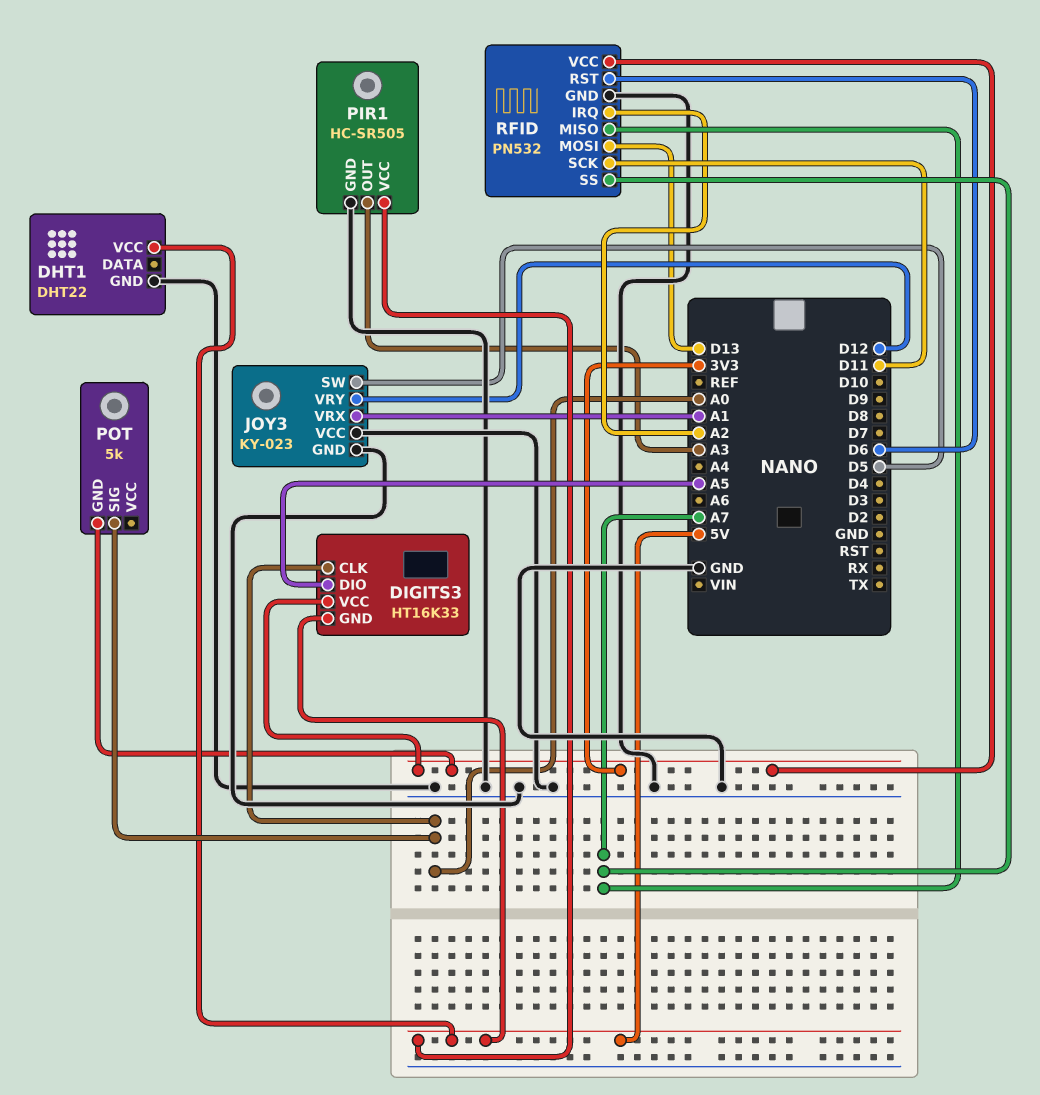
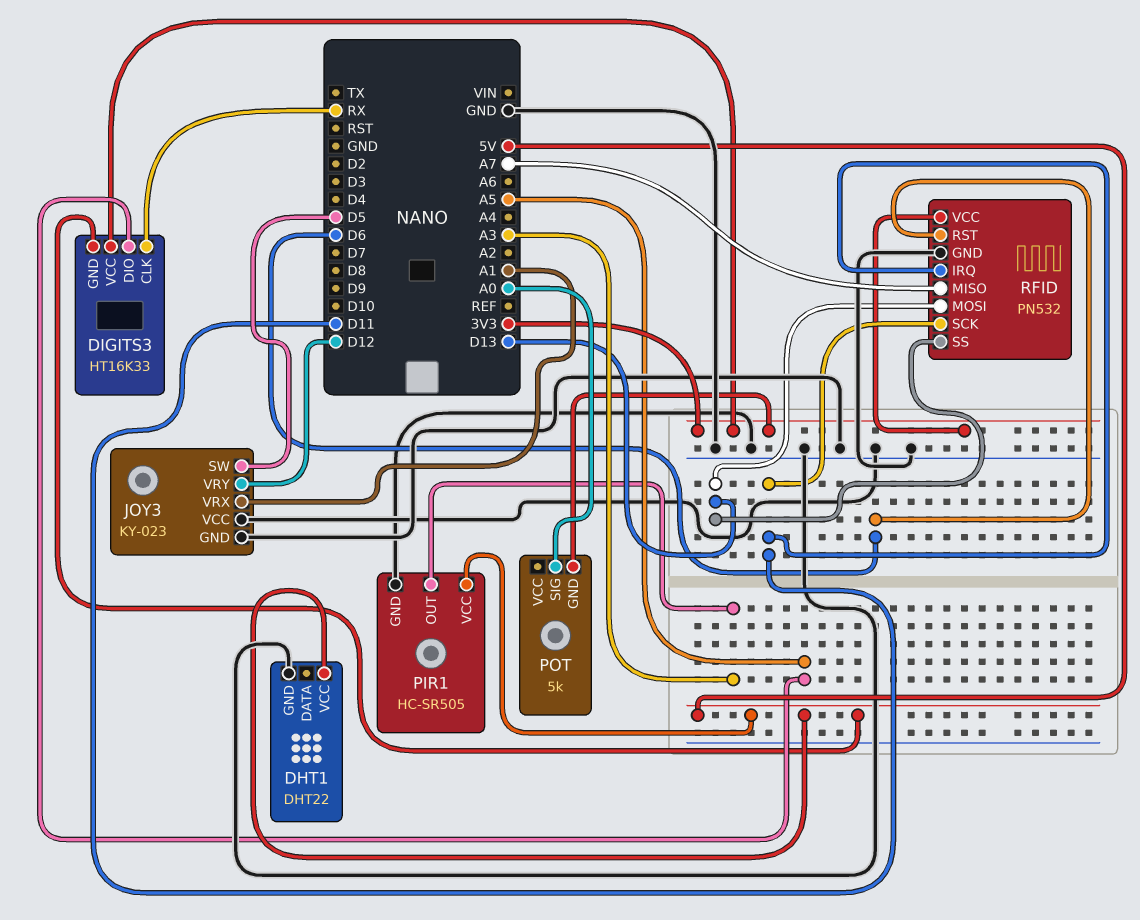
DIGITS3 pin CLK: A0 -> RX
RFID pin IRQ: A2 -> D11
RFID pin SS: A7 -> D13

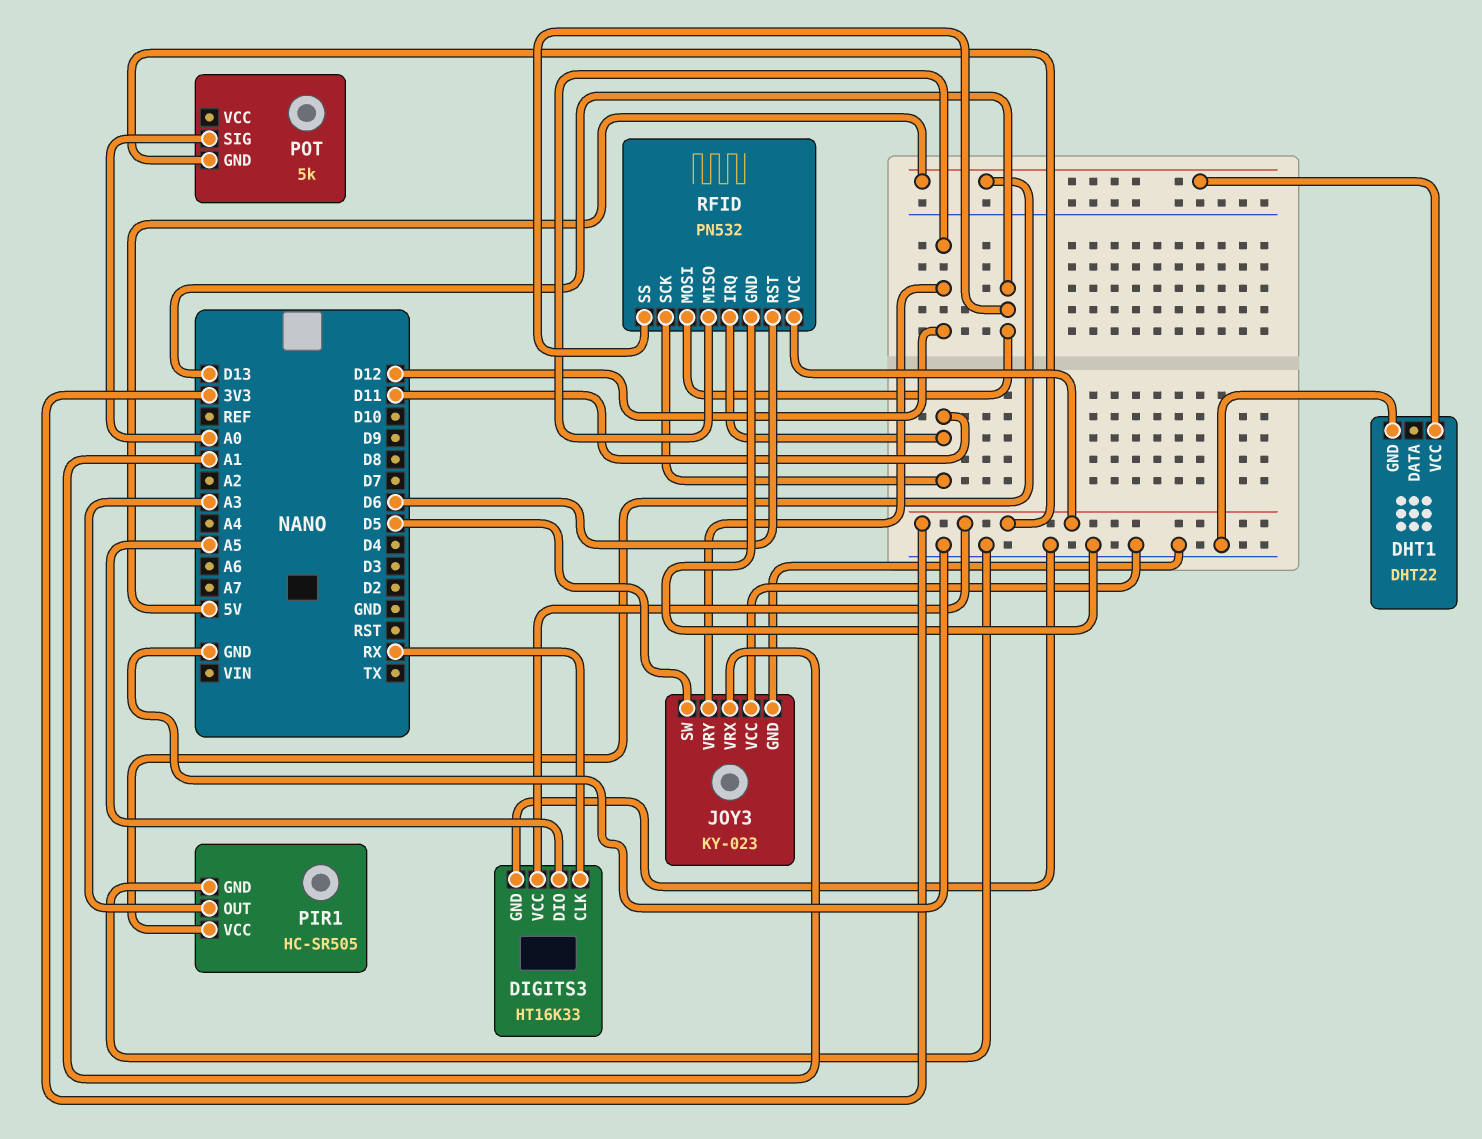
DIGITS3 pin GND: 5V -> GND
RFID pin MISO: A7 -> D12

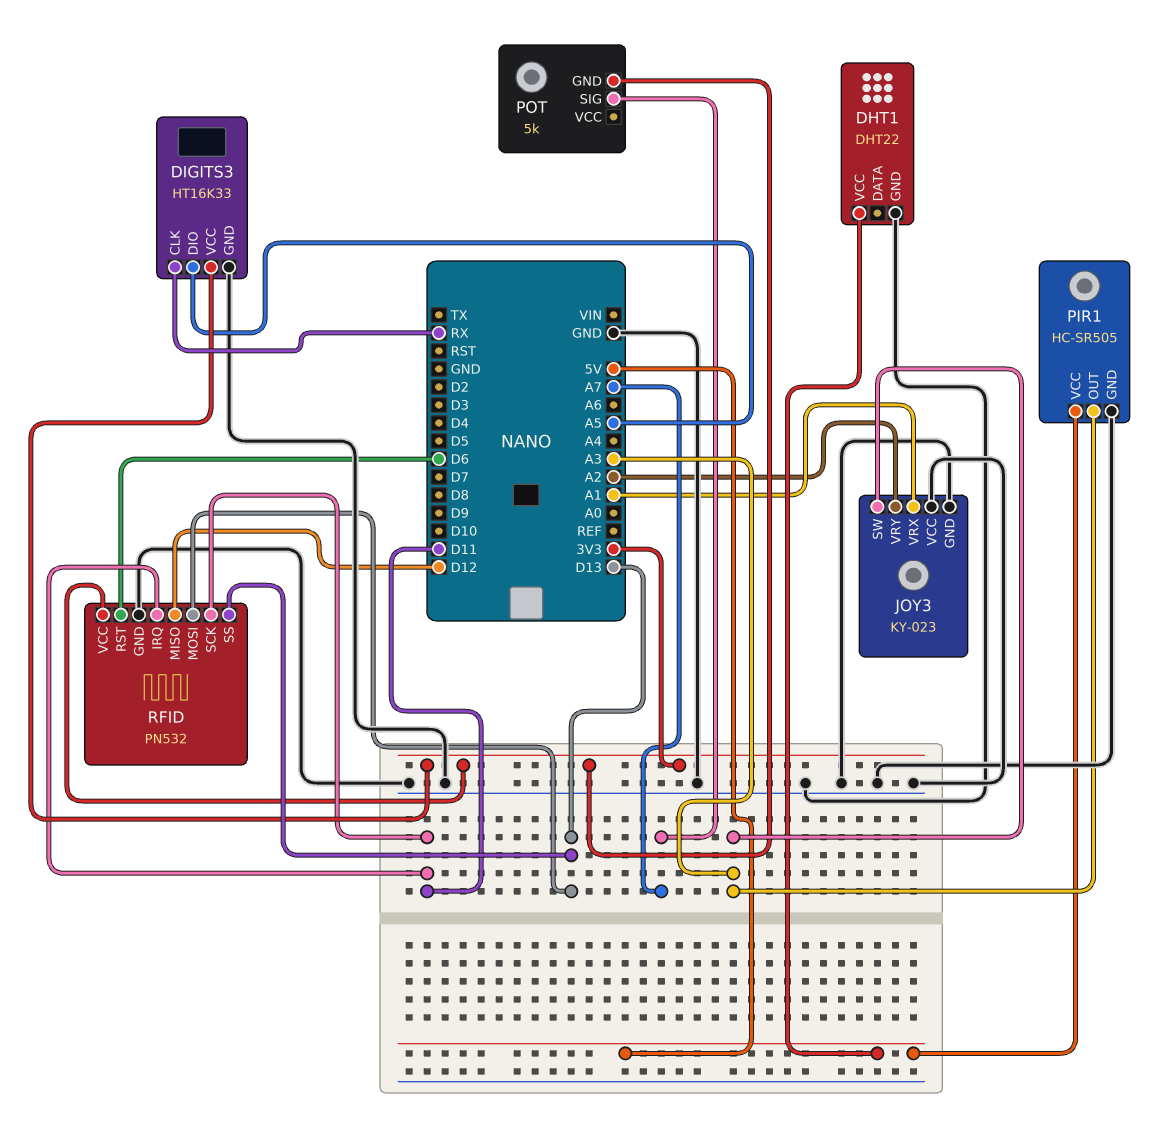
JOY3 pin SW: D5 -> A3
JOY3 pin VRY: D12 -> A2
POT pin SIG: A0 -> A7

